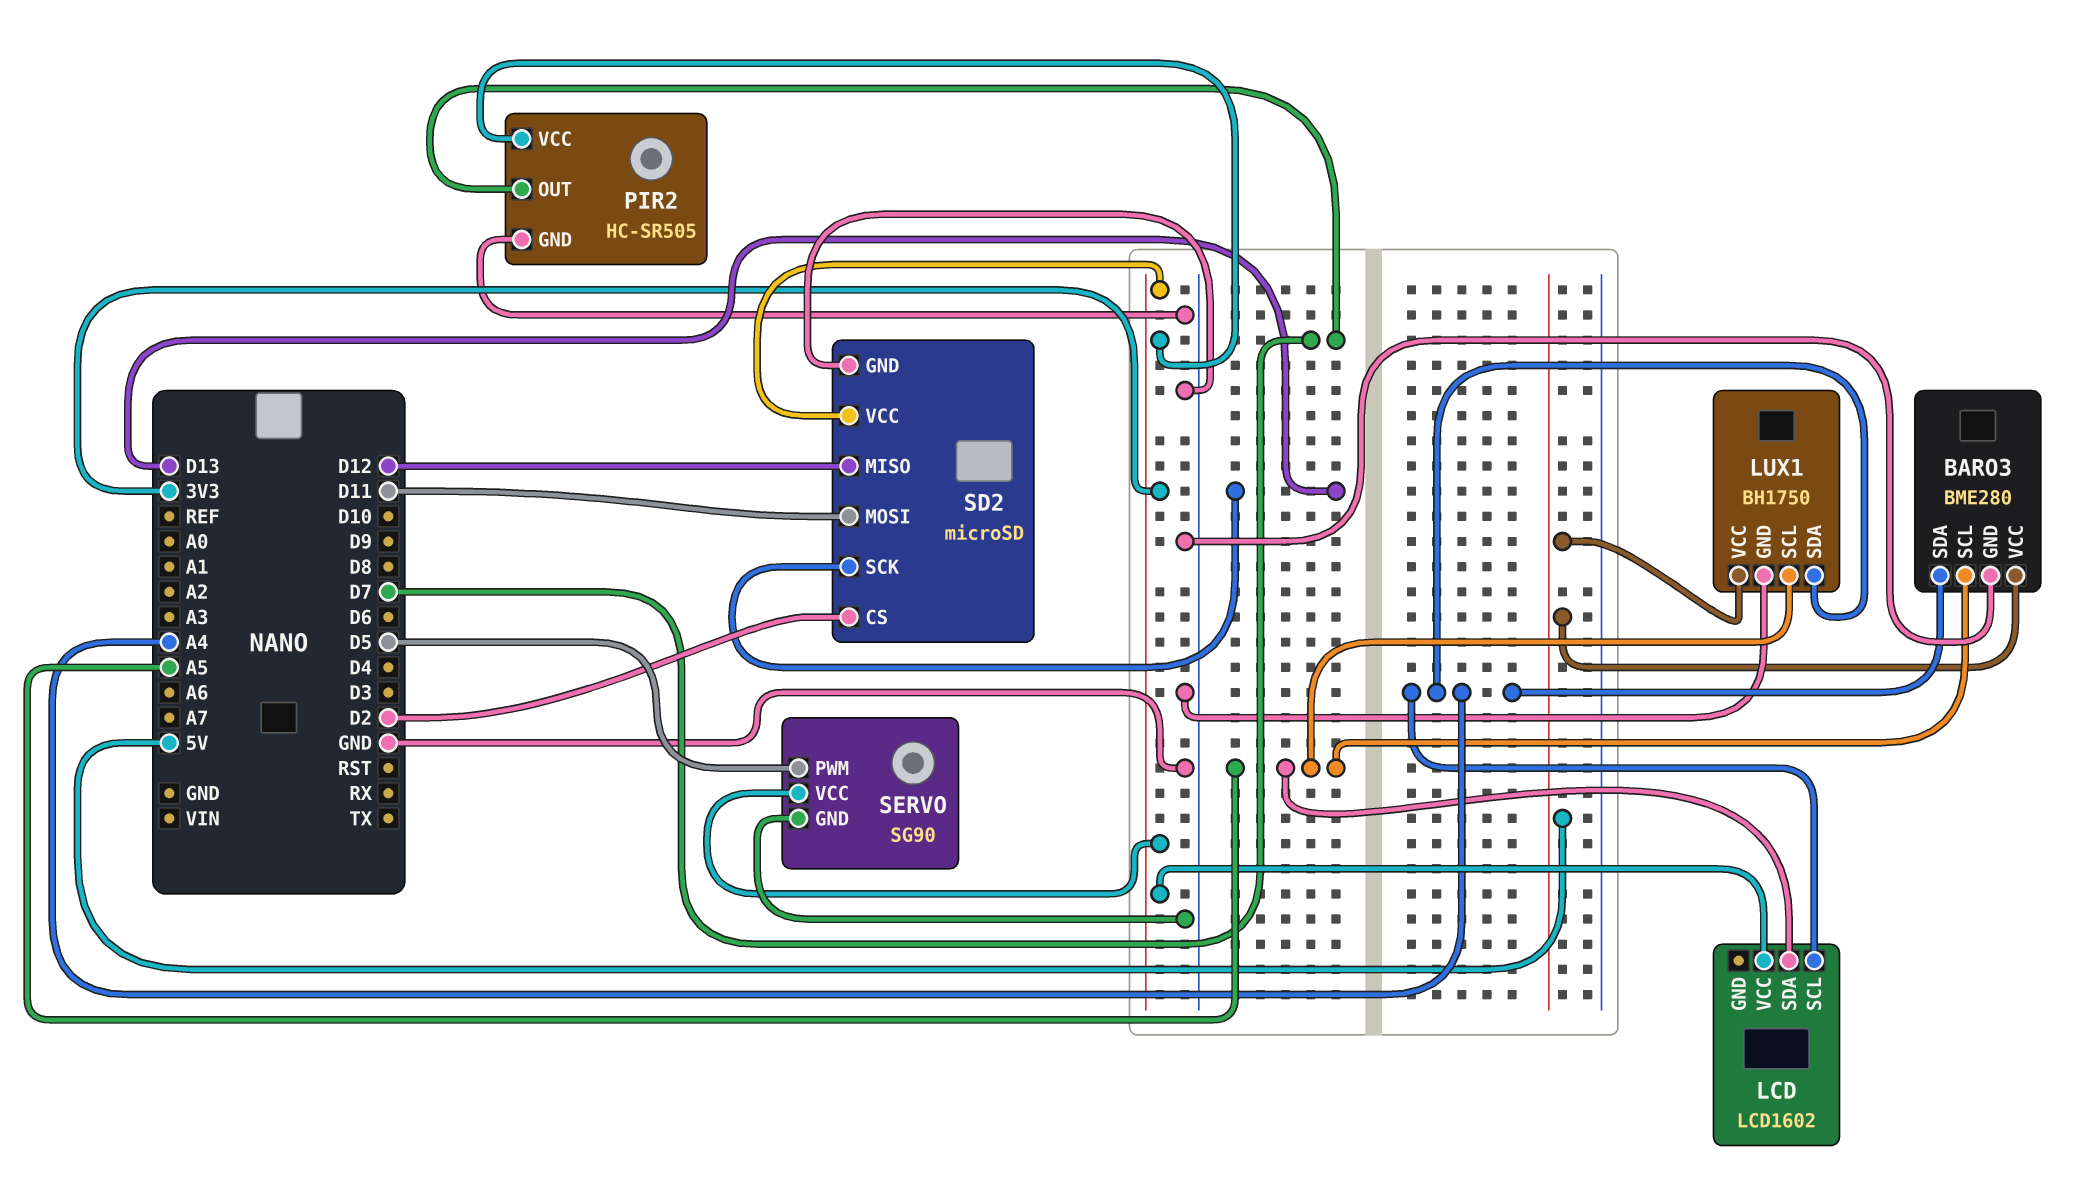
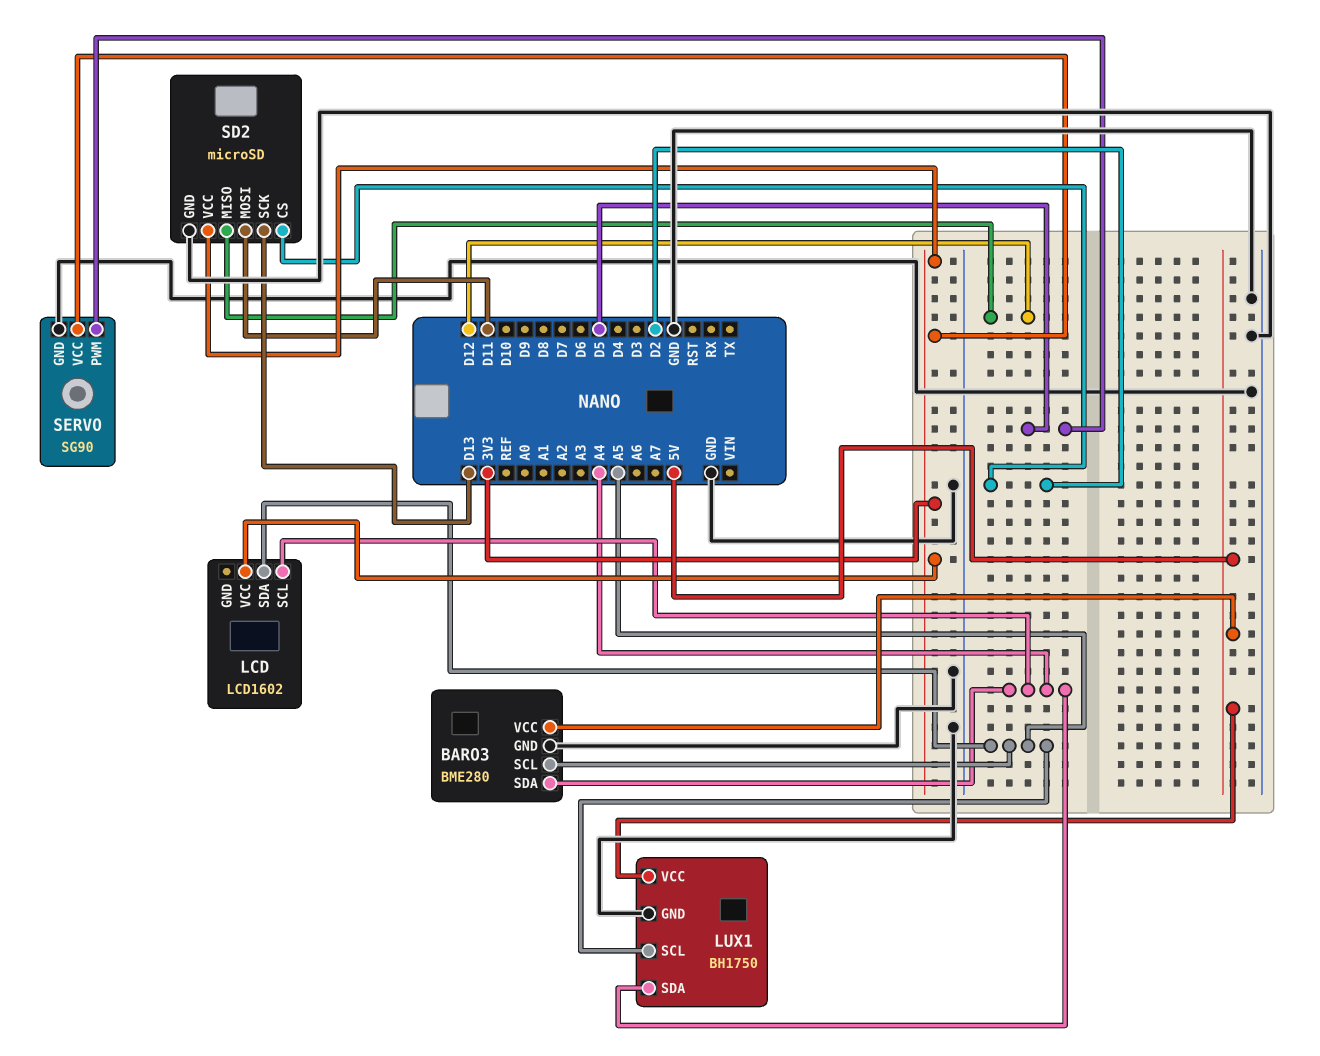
PIR2: HC-SR505 -> none
PIR2 pin GND: GND -> none
PIR2 pin OUT: D7 -> none
PIR2 pin VCC: 3V3 -> none

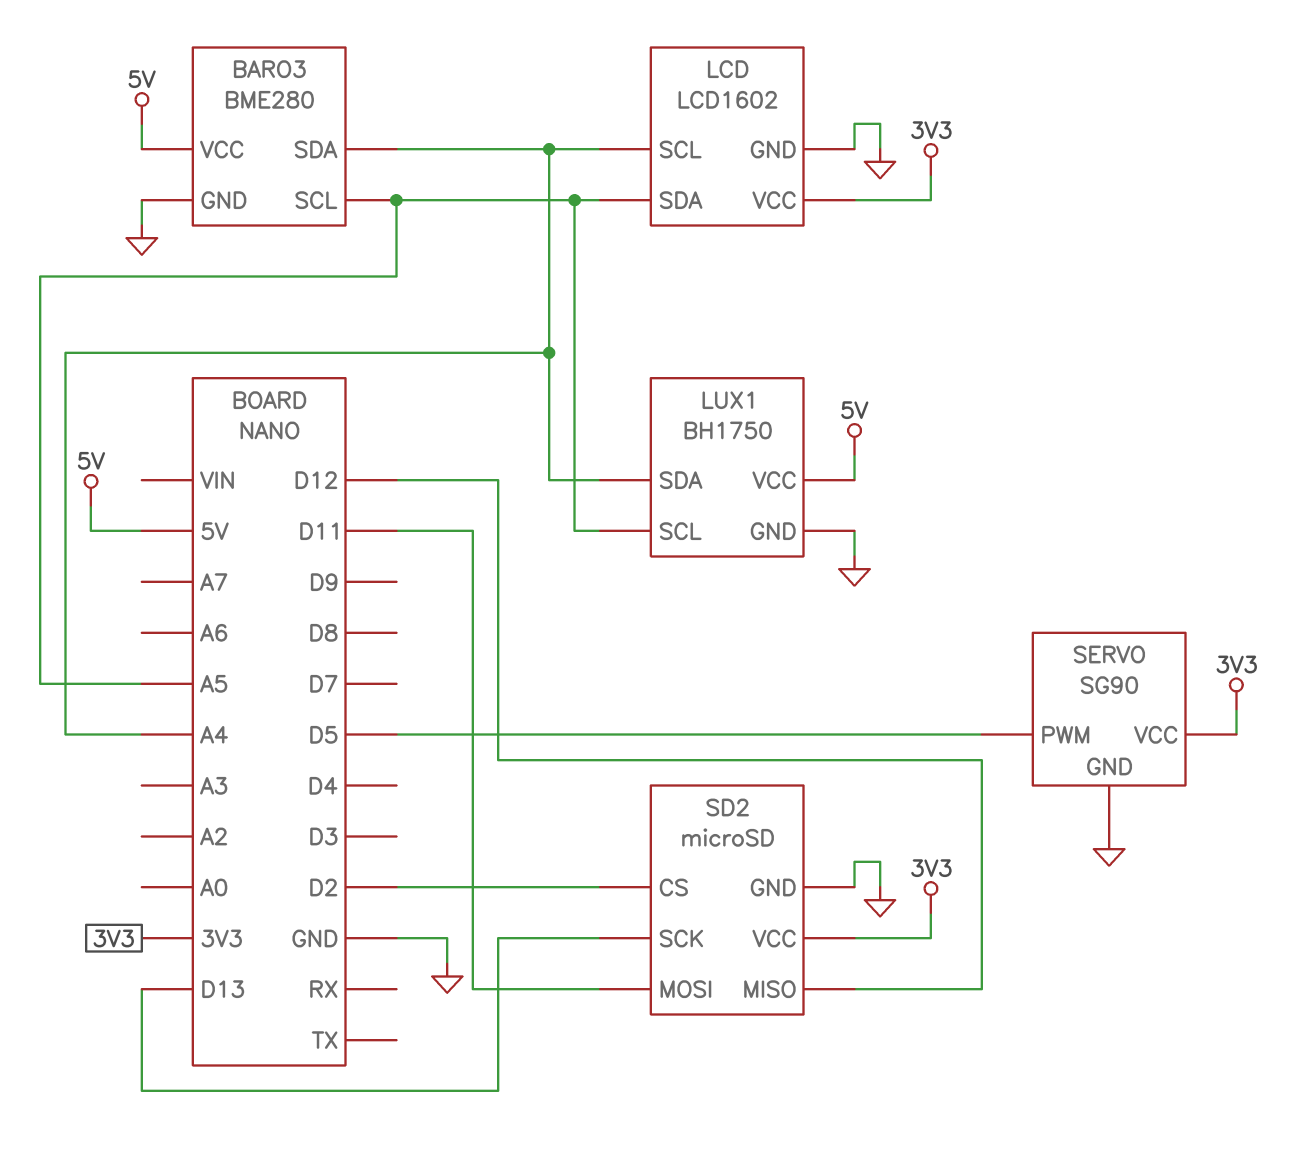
LCD pin GND: none -> GND

